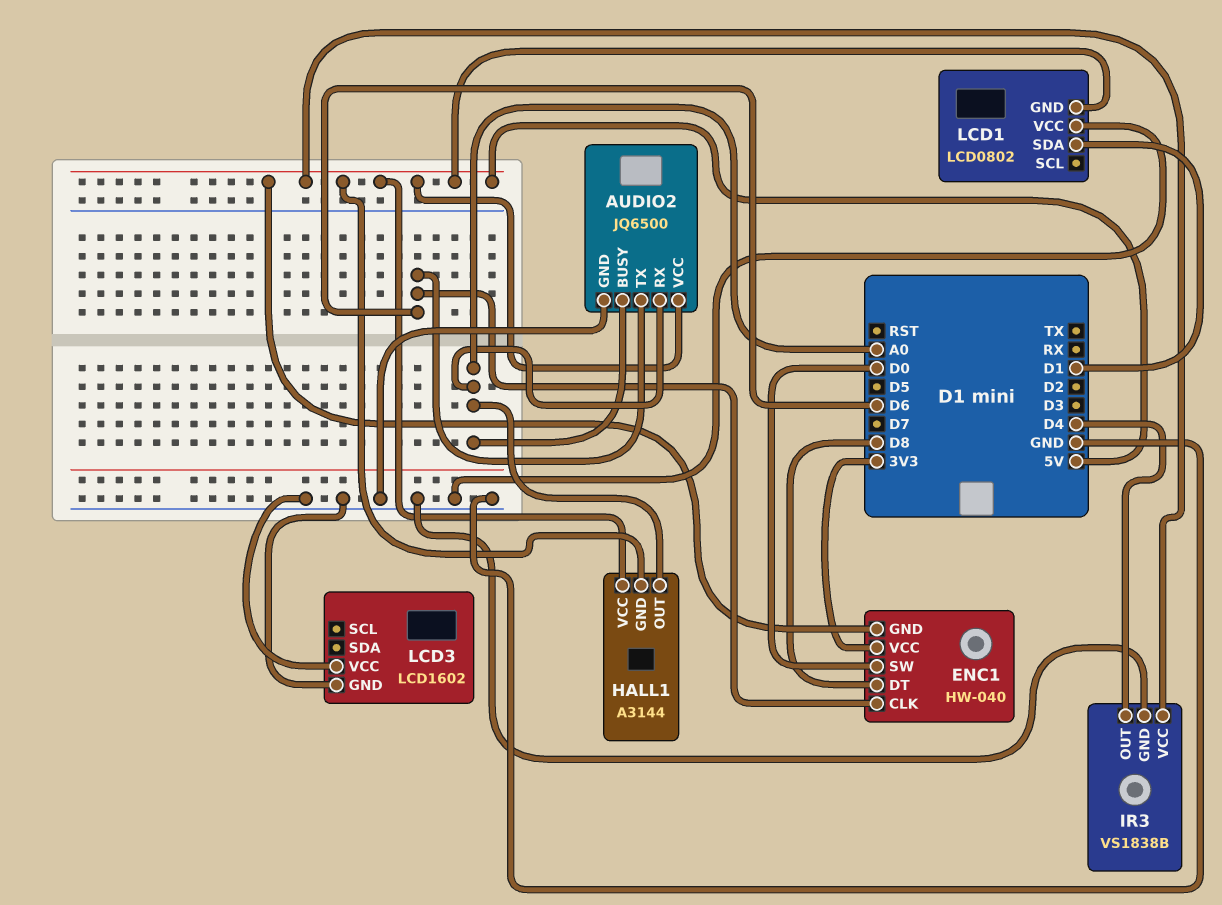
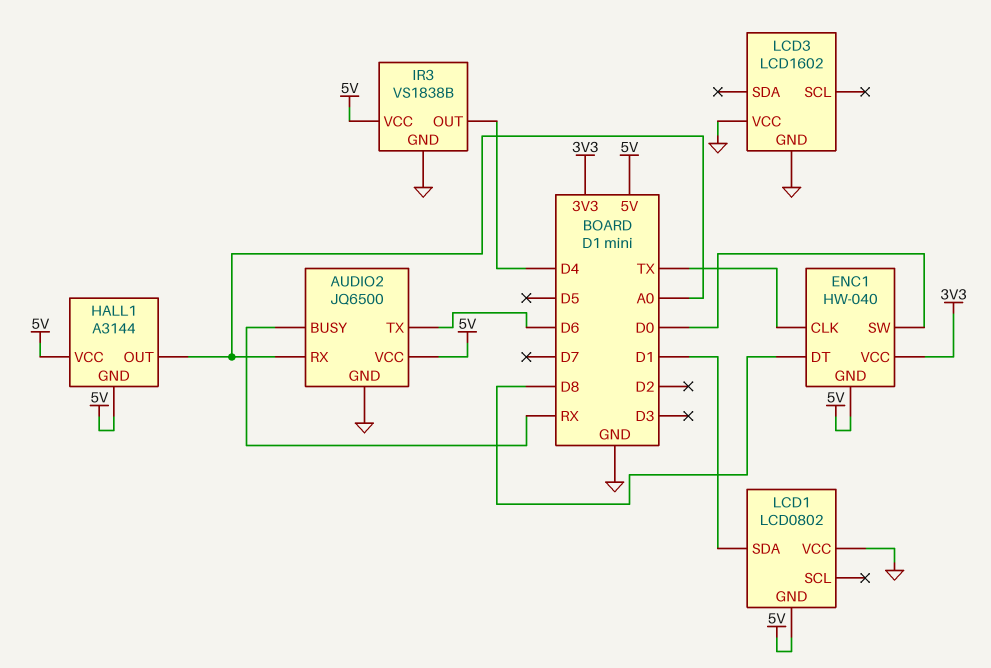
AUDIO2 pin BUSY: A0 -> RX
ENC1 pin CLK: D6 -> TX

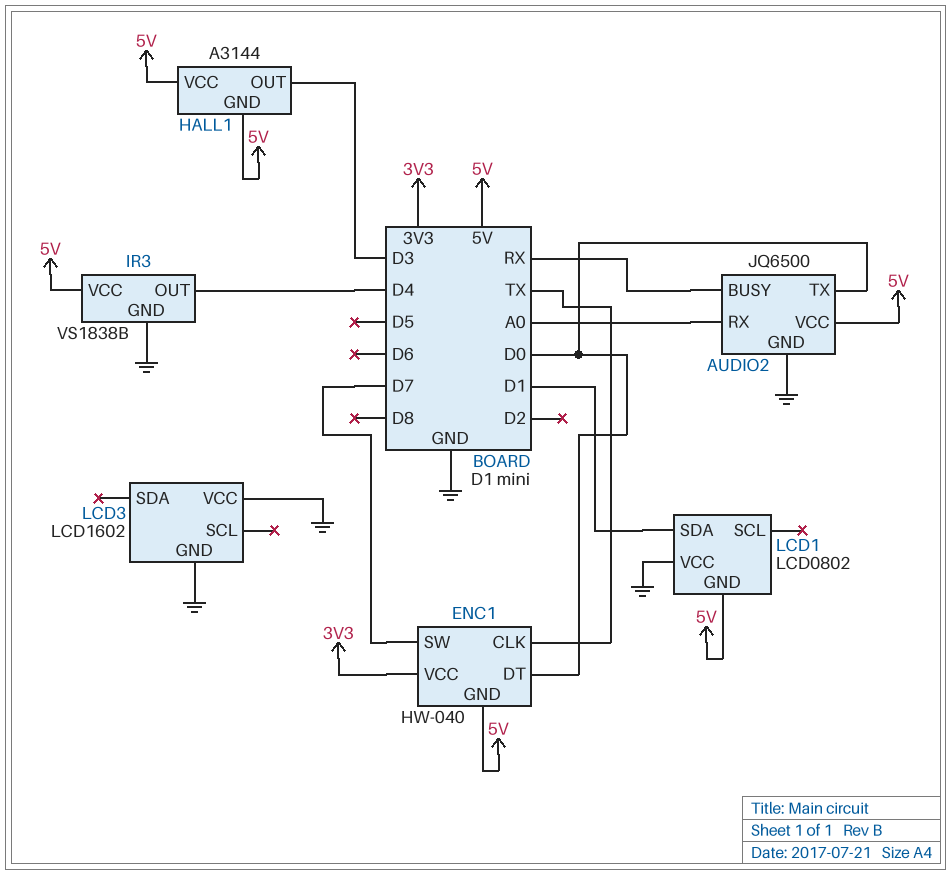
AUDIO2 pin TX: D6 -> D0
ENC1 pin DT: D8 -> D0
ENC1 pin SW: D0 -> D7
HALL1 pin OUT: A0 -> D3

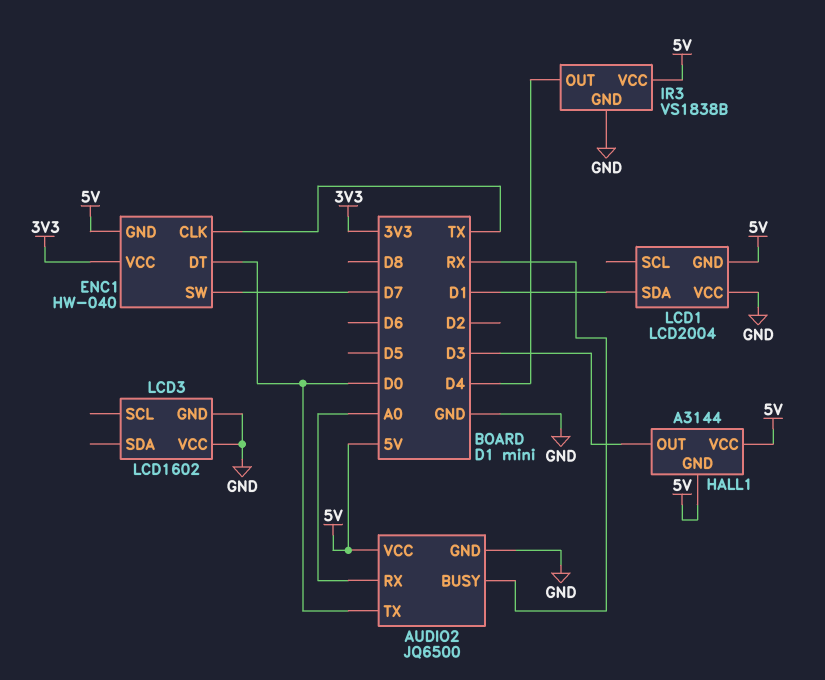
LCD1: LCD0802 -> LCD2004

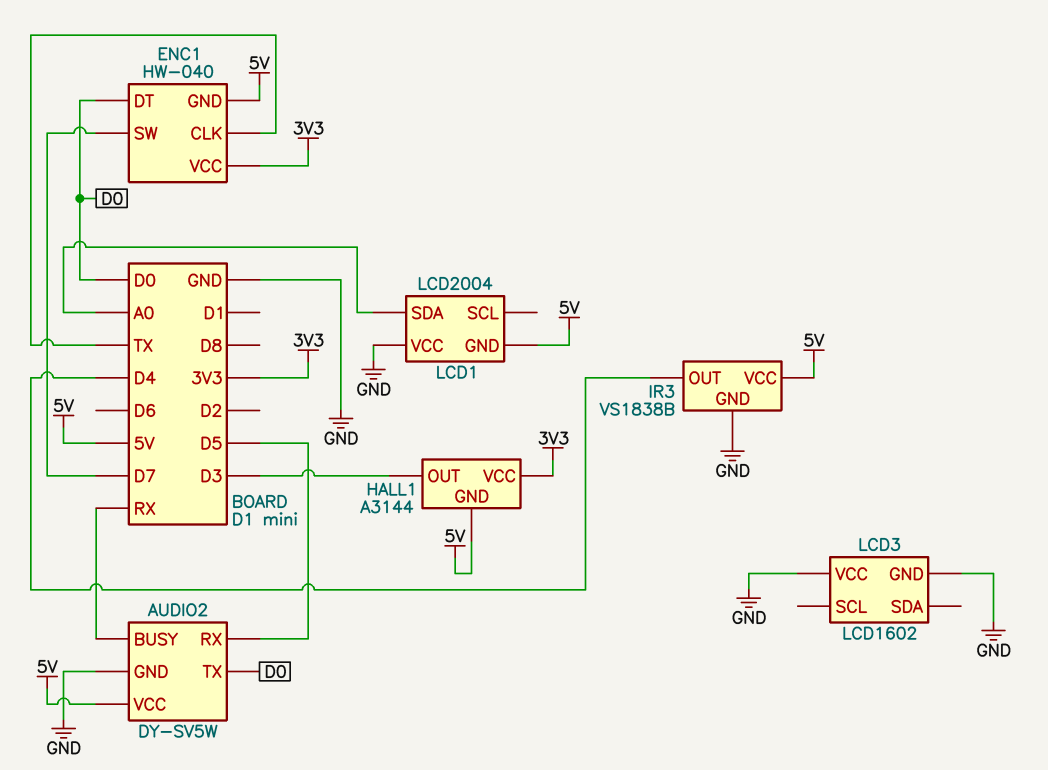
AUDIO2: JQ6500 -> DY-SV5W
AUDIO2 pin RX: A0 -> D5
HALL1 pin VCC: 5V -> 3V3
LCD1 pin SDA: D1 -> A0

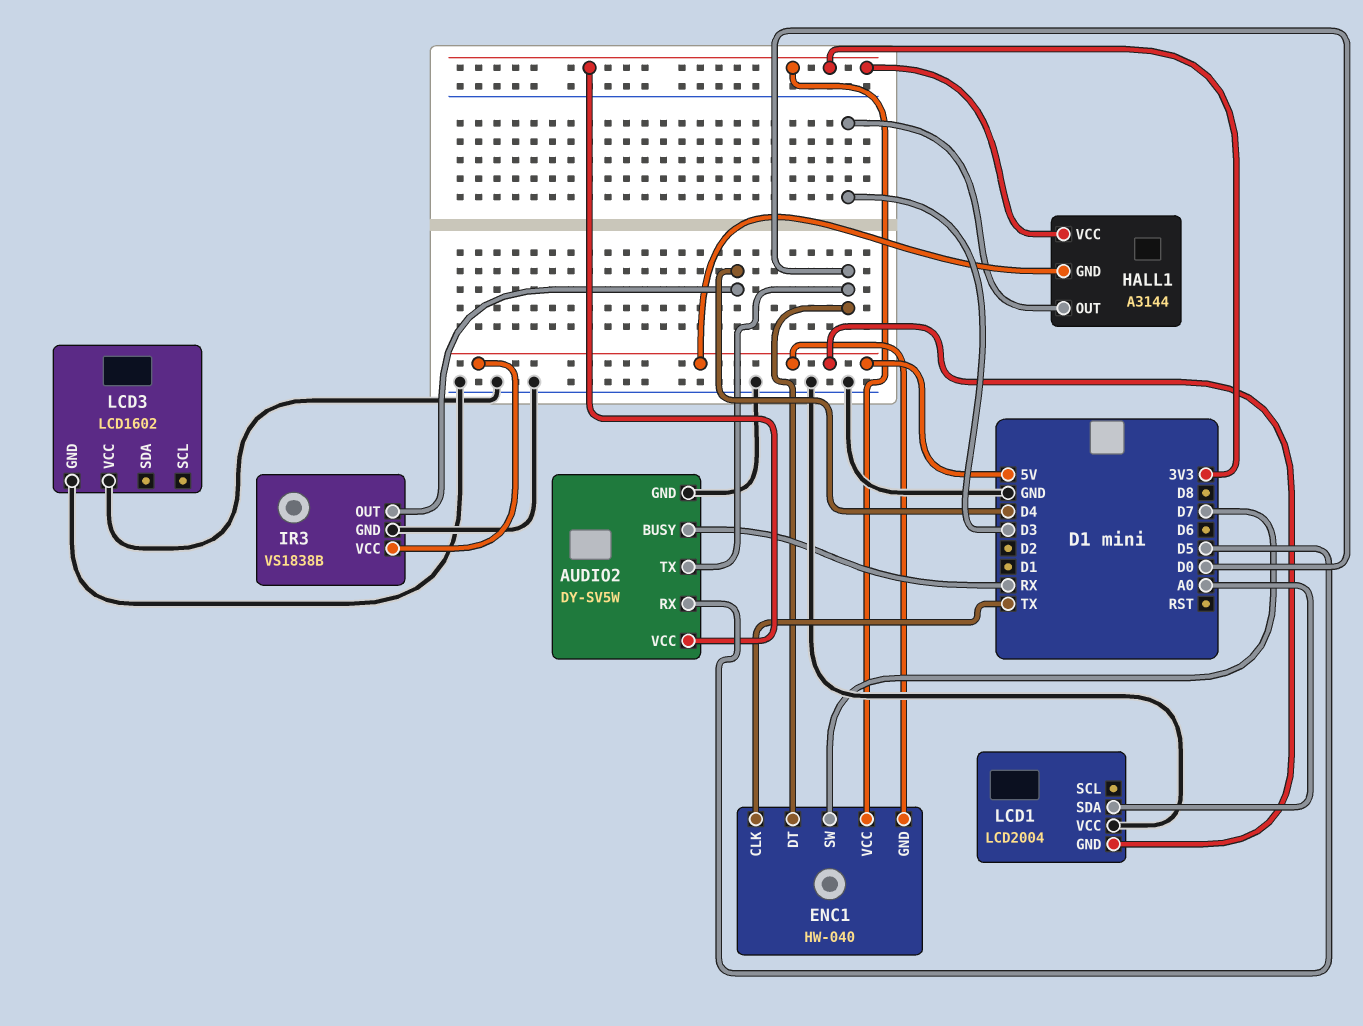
AUDIO2 pin VCC: 5V -> 3V3

